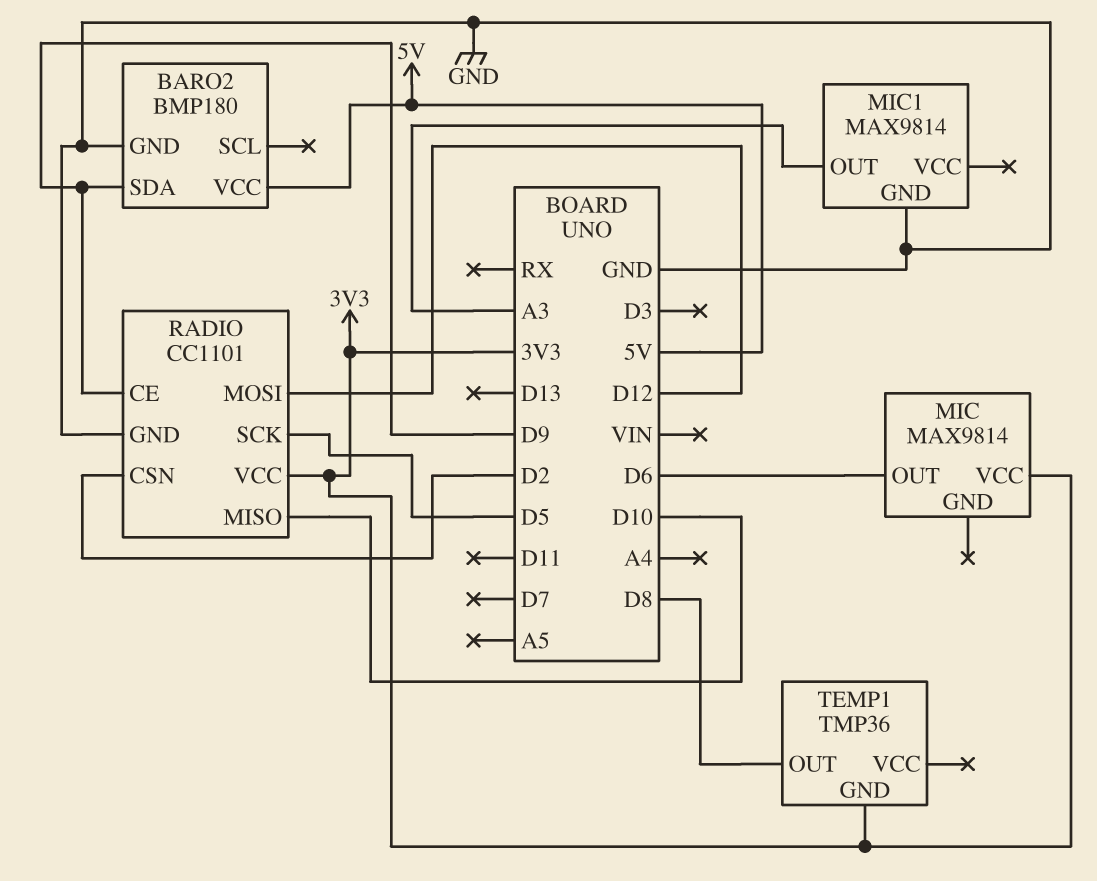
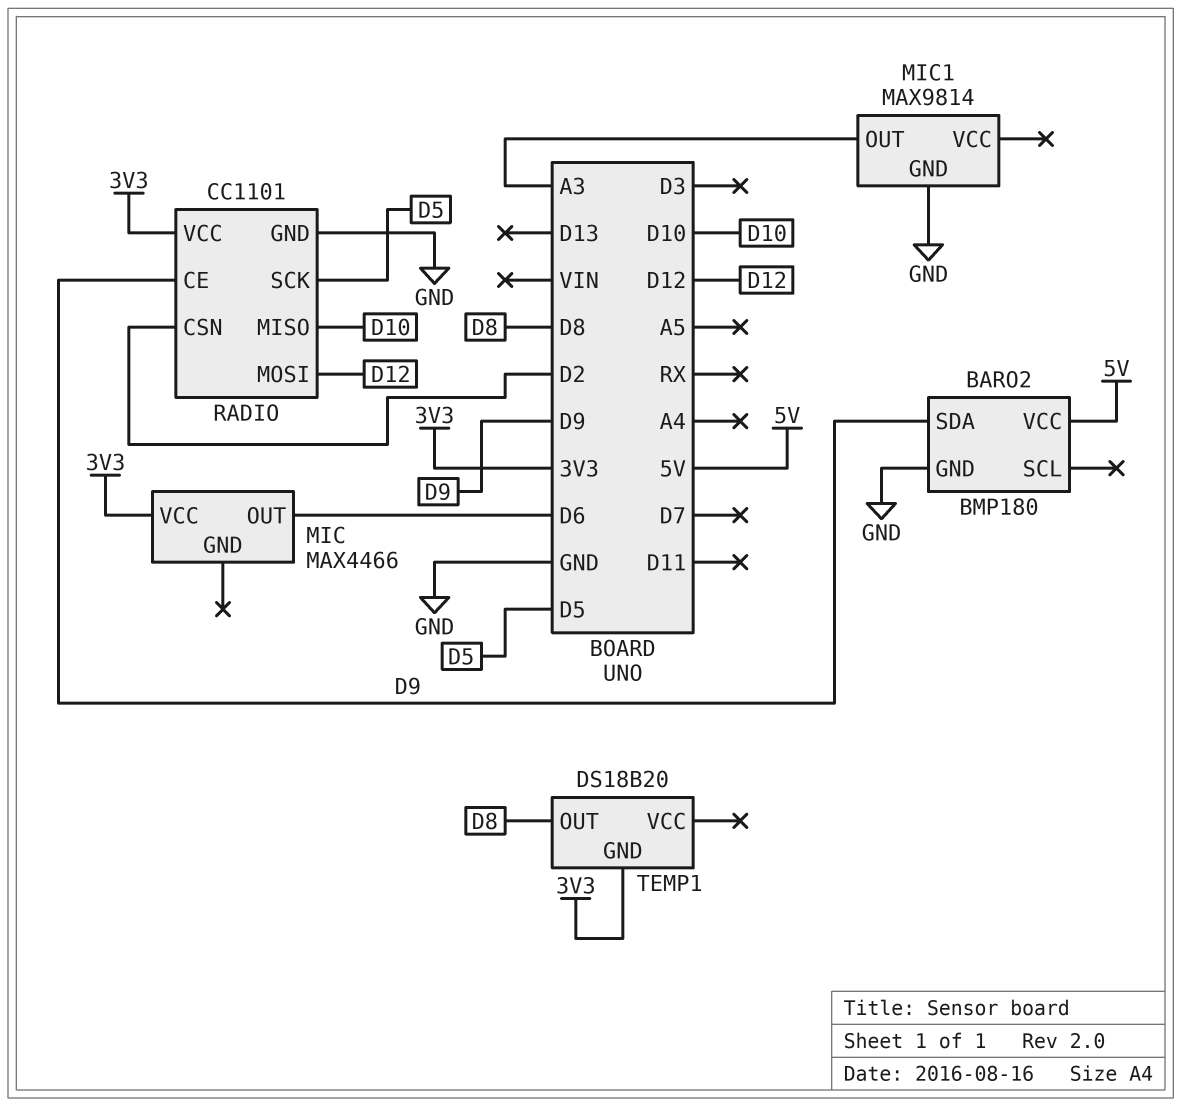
MIC: MAX9814 -> MAX4466
TEMP1: TMP36 -> DS18B20

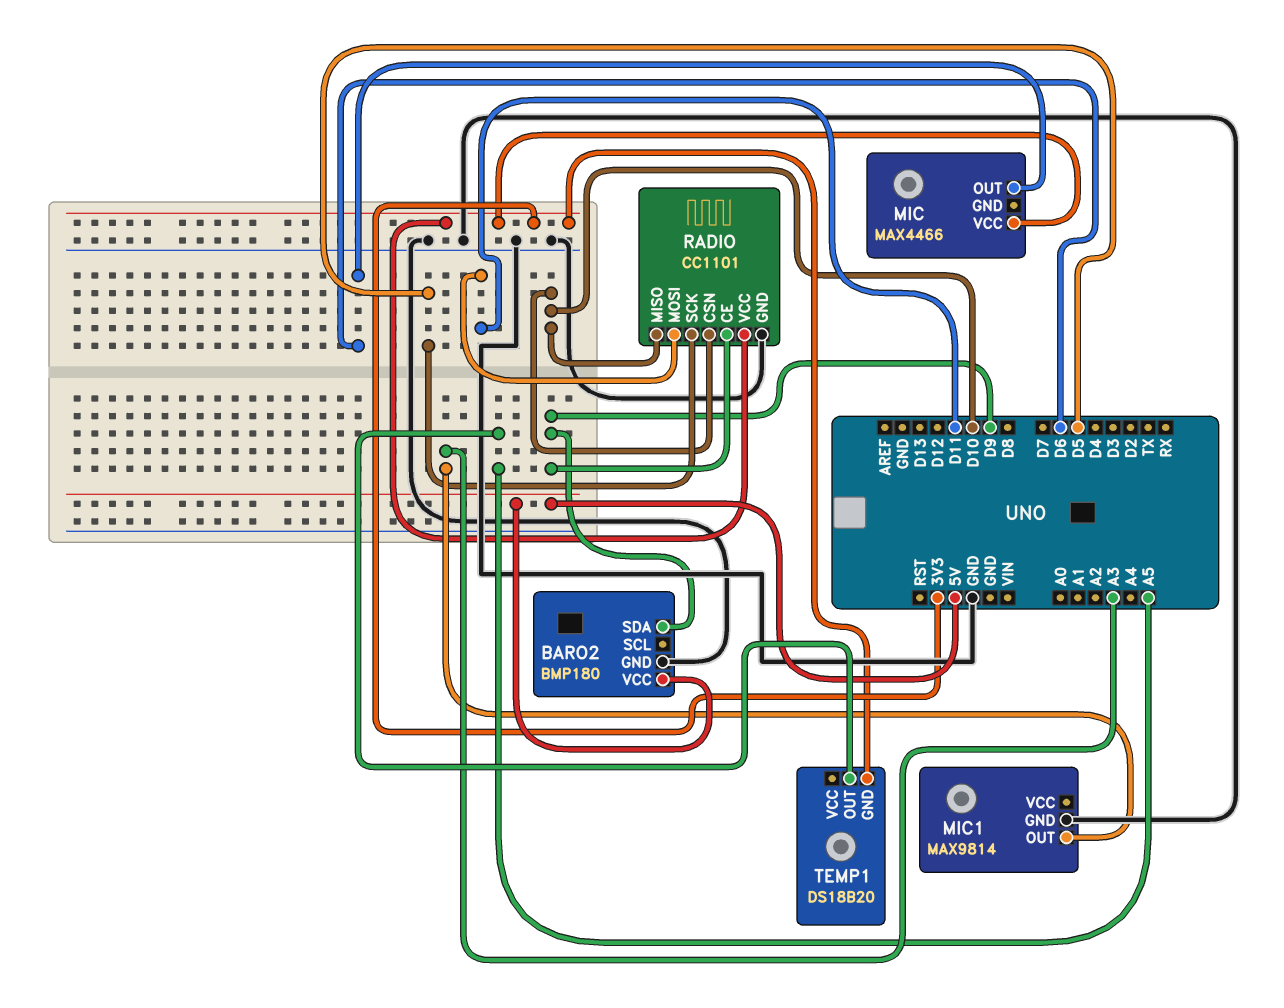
RADIO pin CSN: D2 -> D10
RADIO pin MOSI: D12 -> D11
TEMP1 pin OUT: D8 -> A5

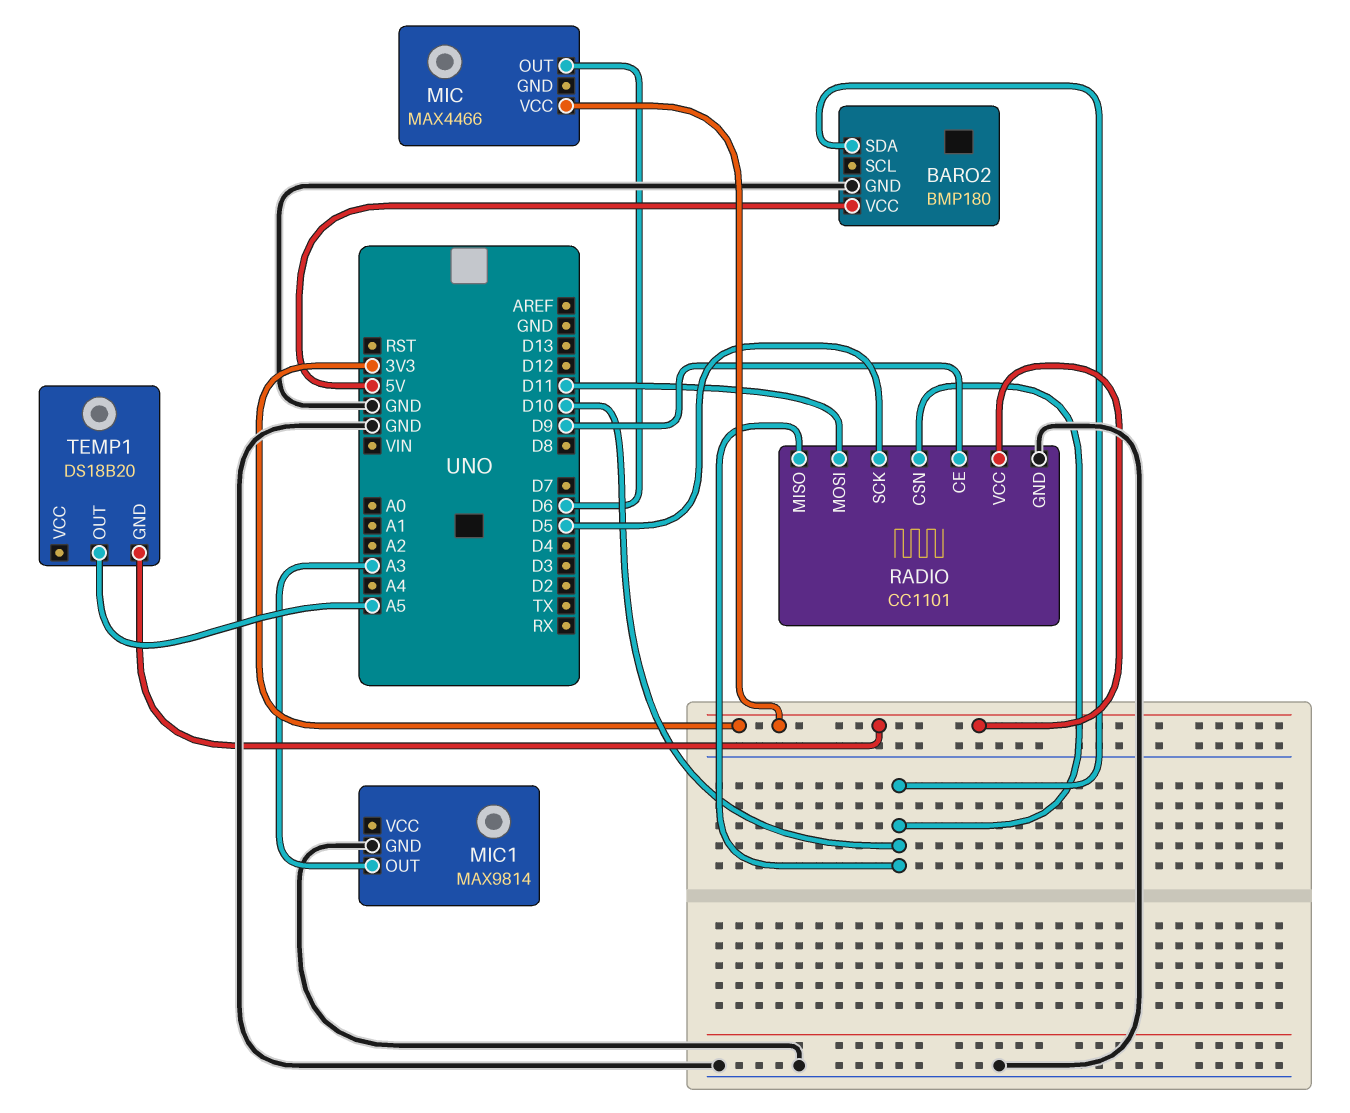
BARO2 pin SDA: D9 -> D10

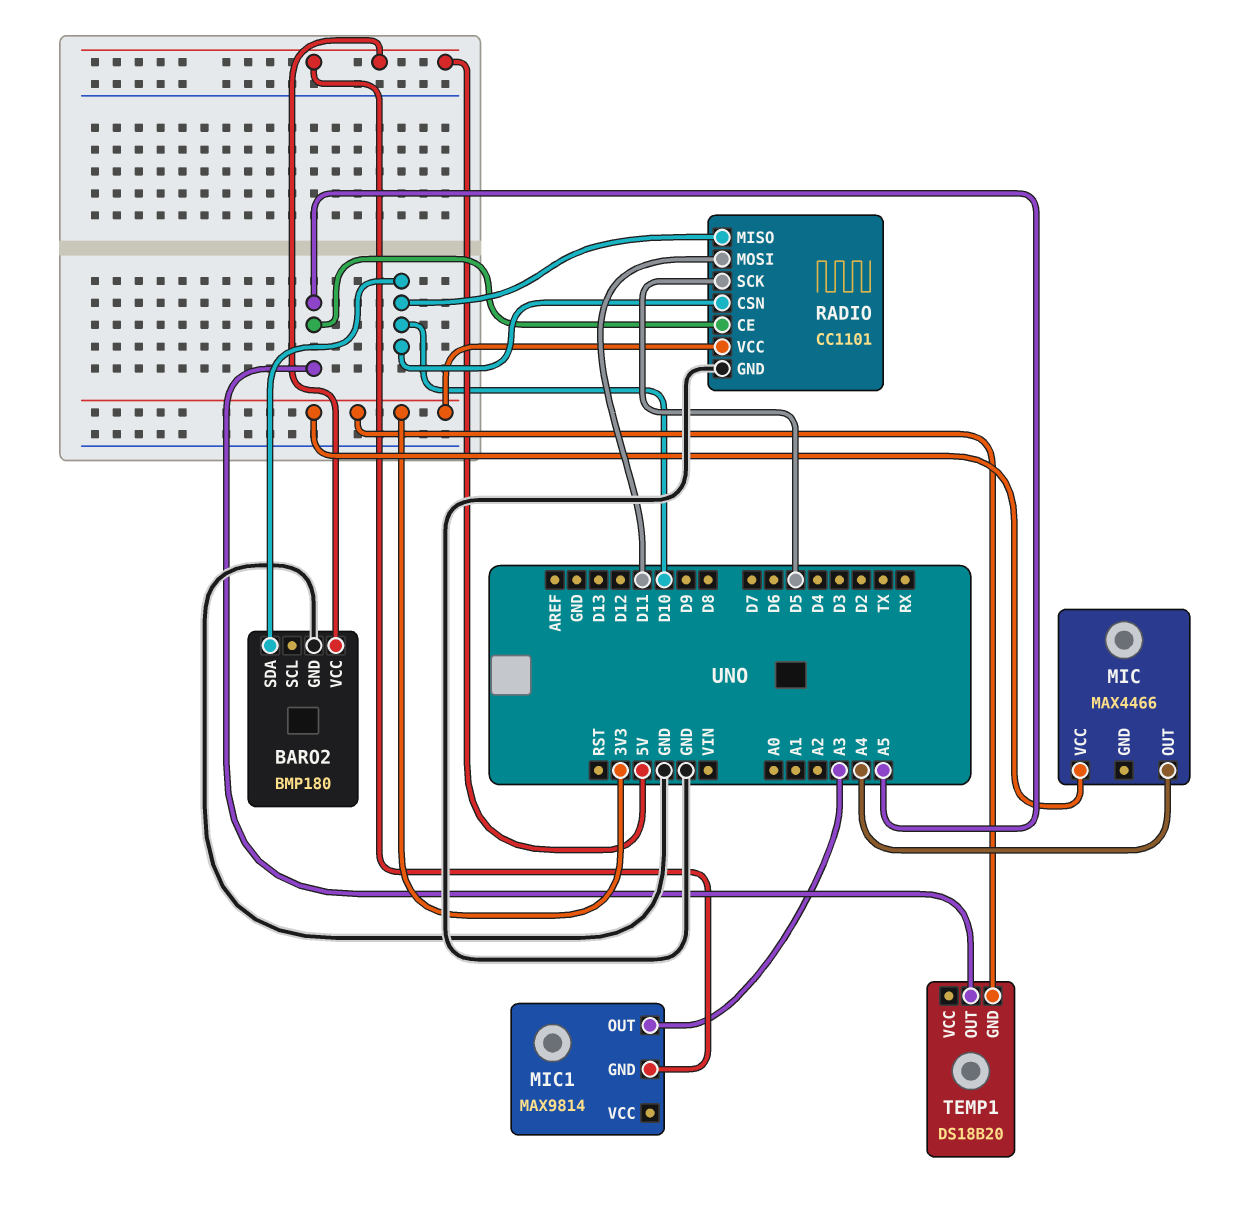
MIC pin OUT: D6 -> A4
MIC1 pin GND: GND -> 5V
RADIO pin CE: D9 -> A5

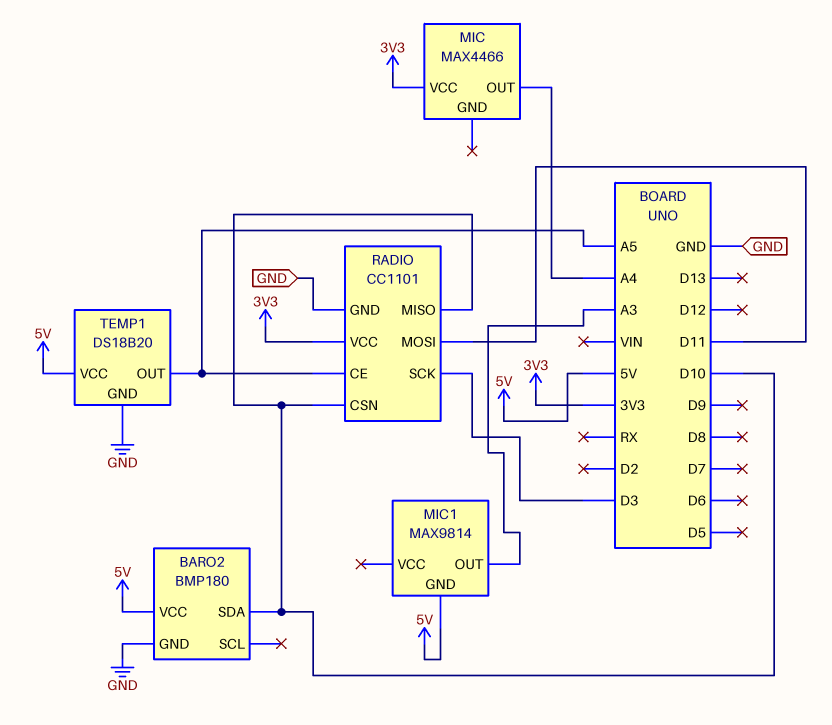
RADIO pin SCK: D5 -> D3
TEMP1 pin GND: 3V3 -> GND
TEMP1 pin VCC: none -> 5V

